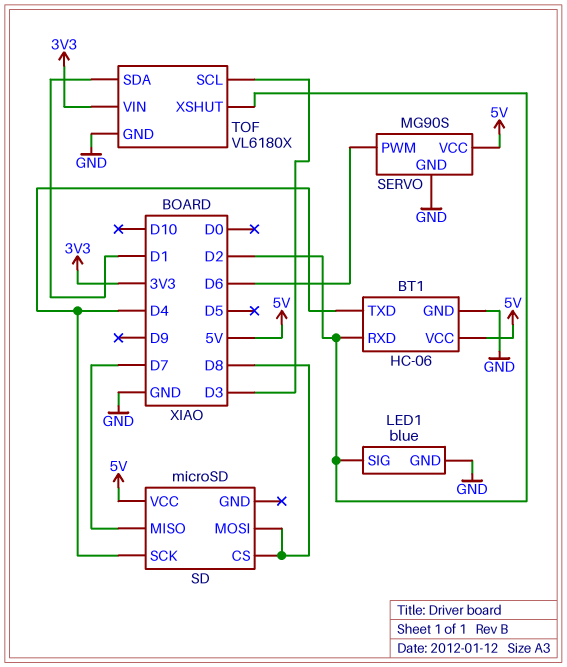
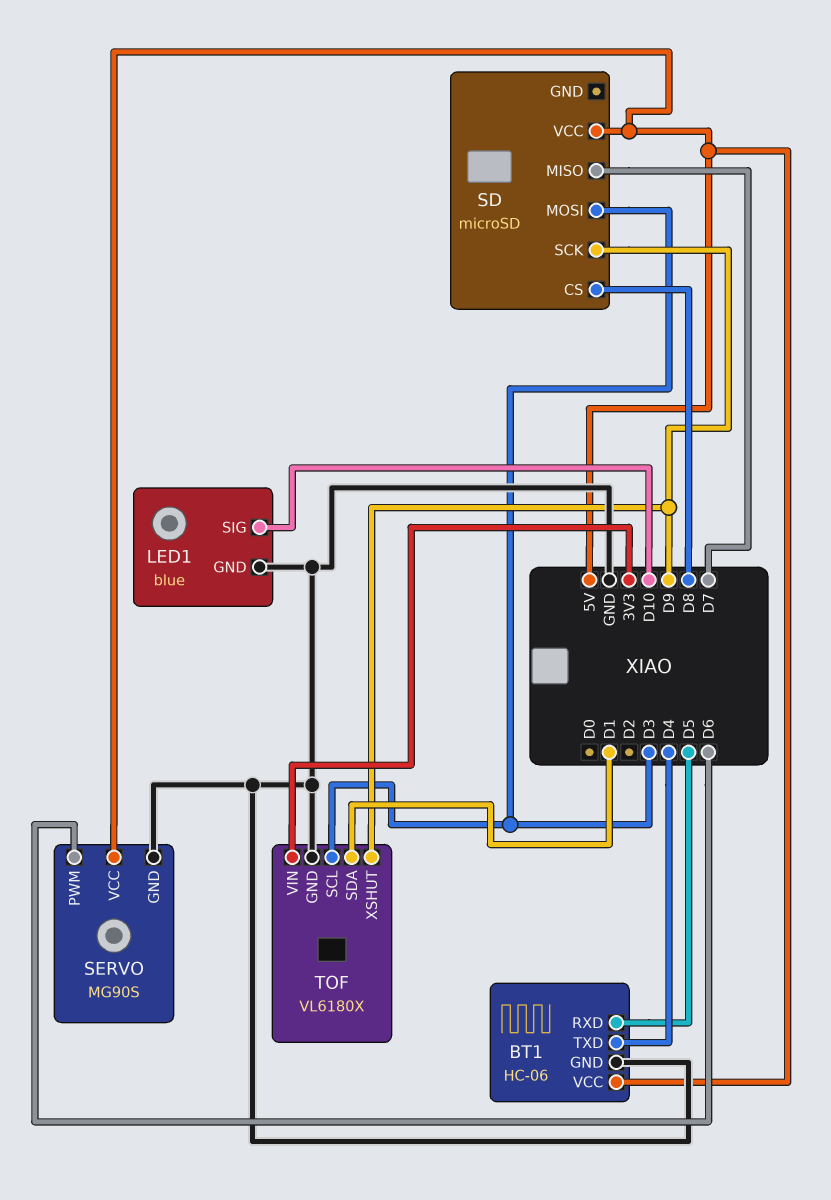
BT1 pin RXD: D2 -> D5
LED1 pin SIG: D2 -> D10
SD pin MOSI: D8 -> D3
SD pin SCK: D4 -> D9
TOF pin XSHUT: D2 -> D9

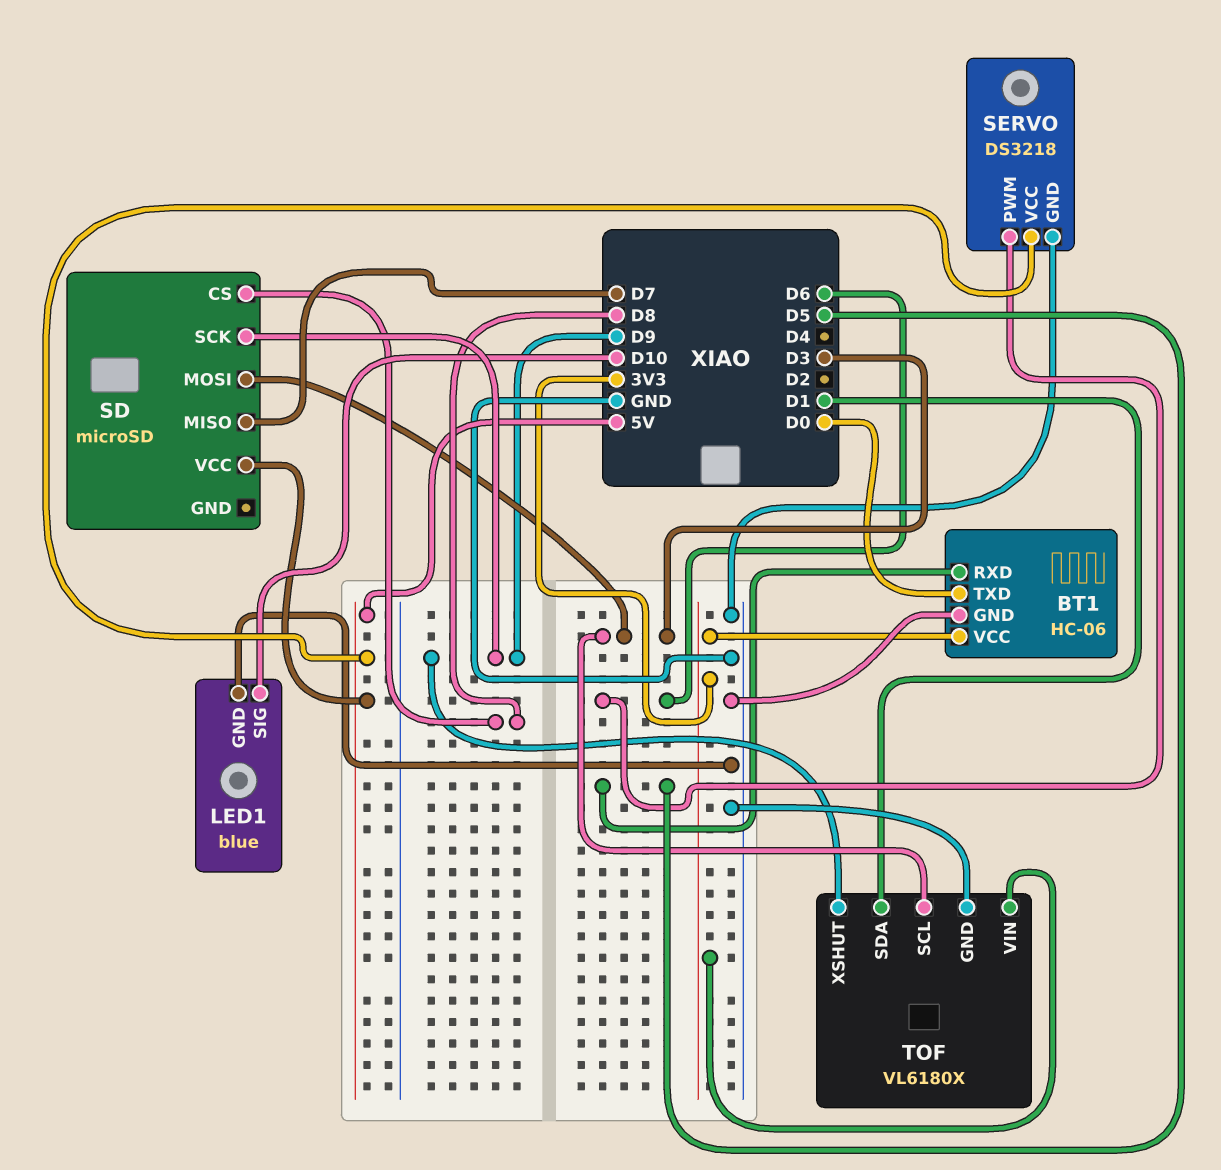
BT1 pin TXD: D4 -> D0
BT1 pin VCC: 5V -> 3V3
SERVO: MG90S -> DS3218

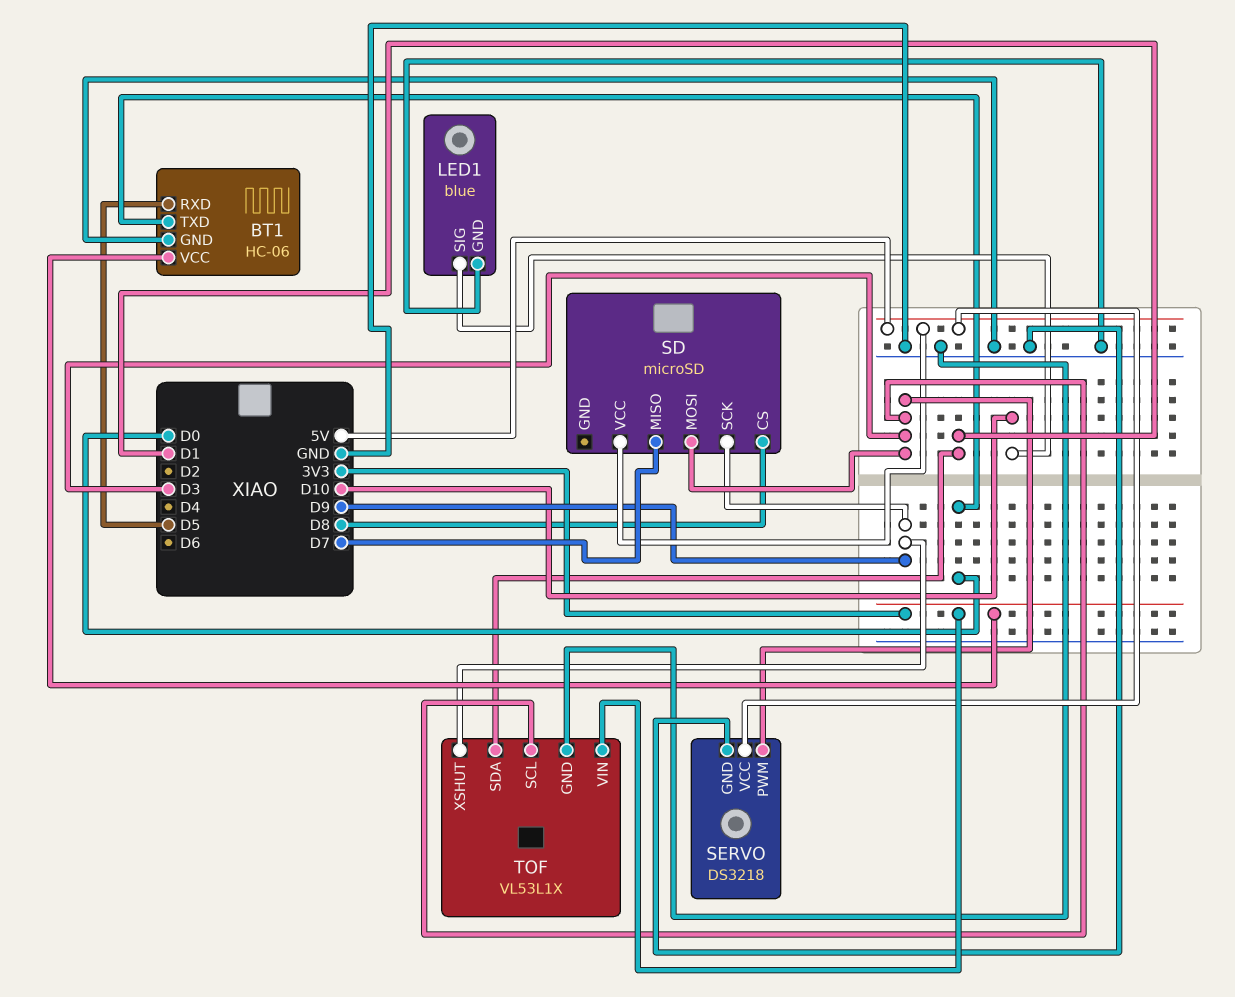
SERVO pin PWM: D6 -> D3
TOF: VL6180X -> VL53L1X

